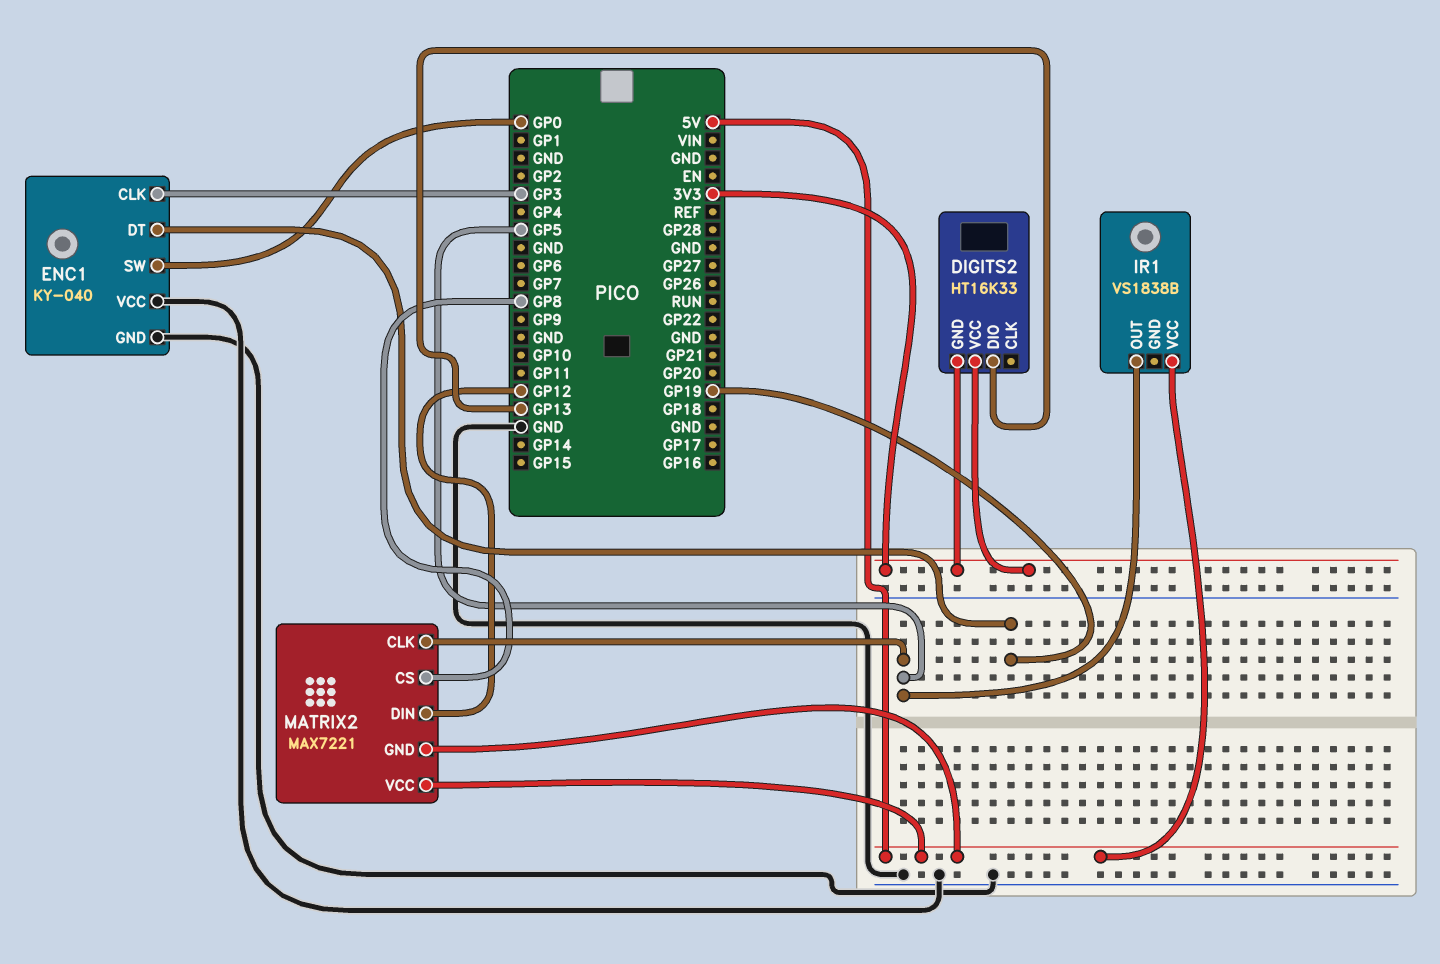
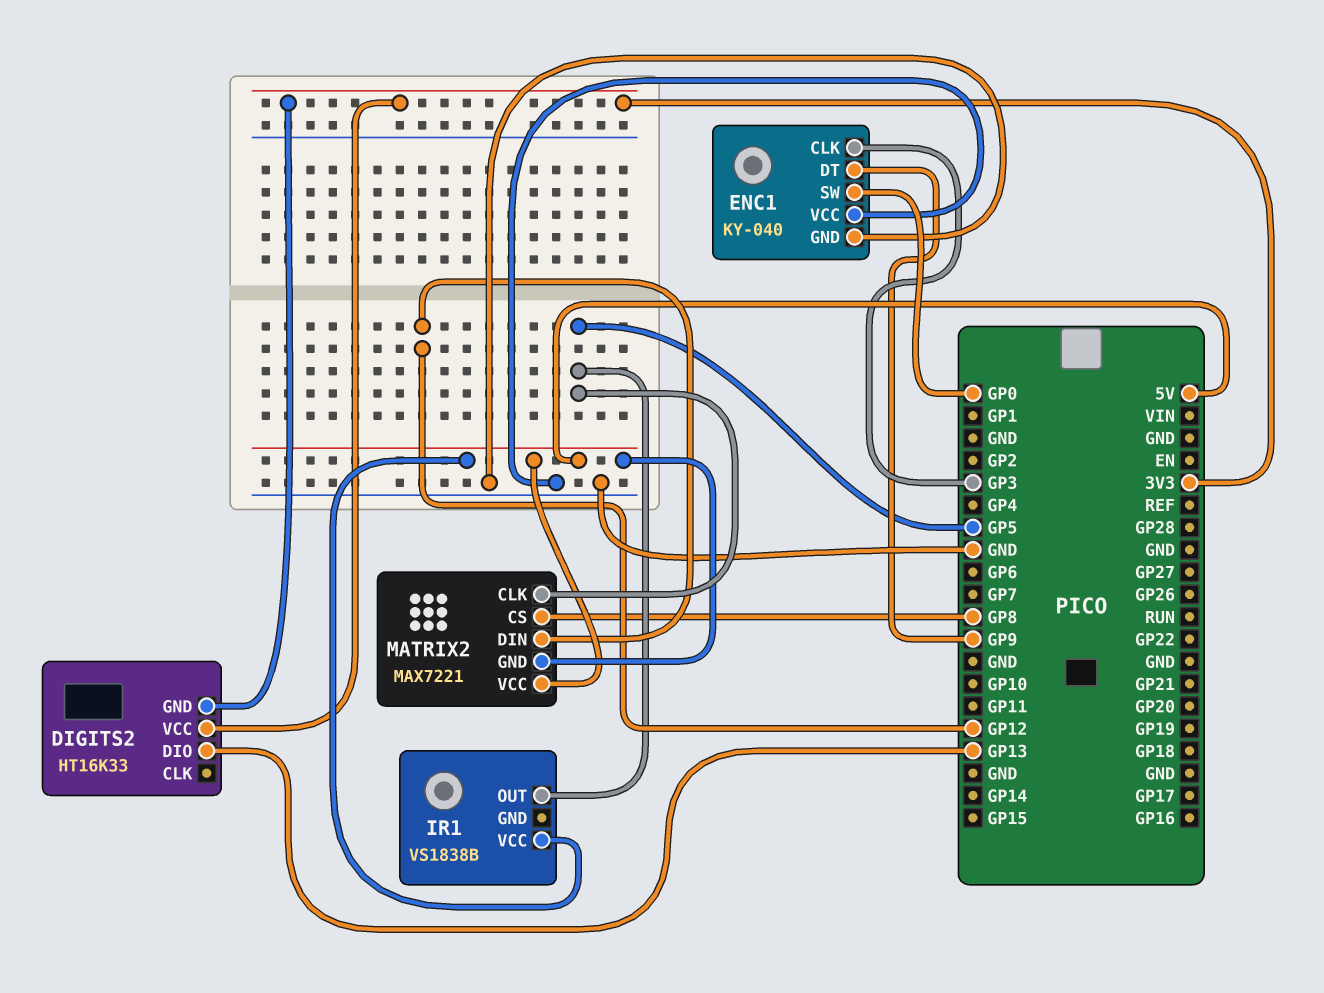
ENC1 pin DT: GP19 -> GP9

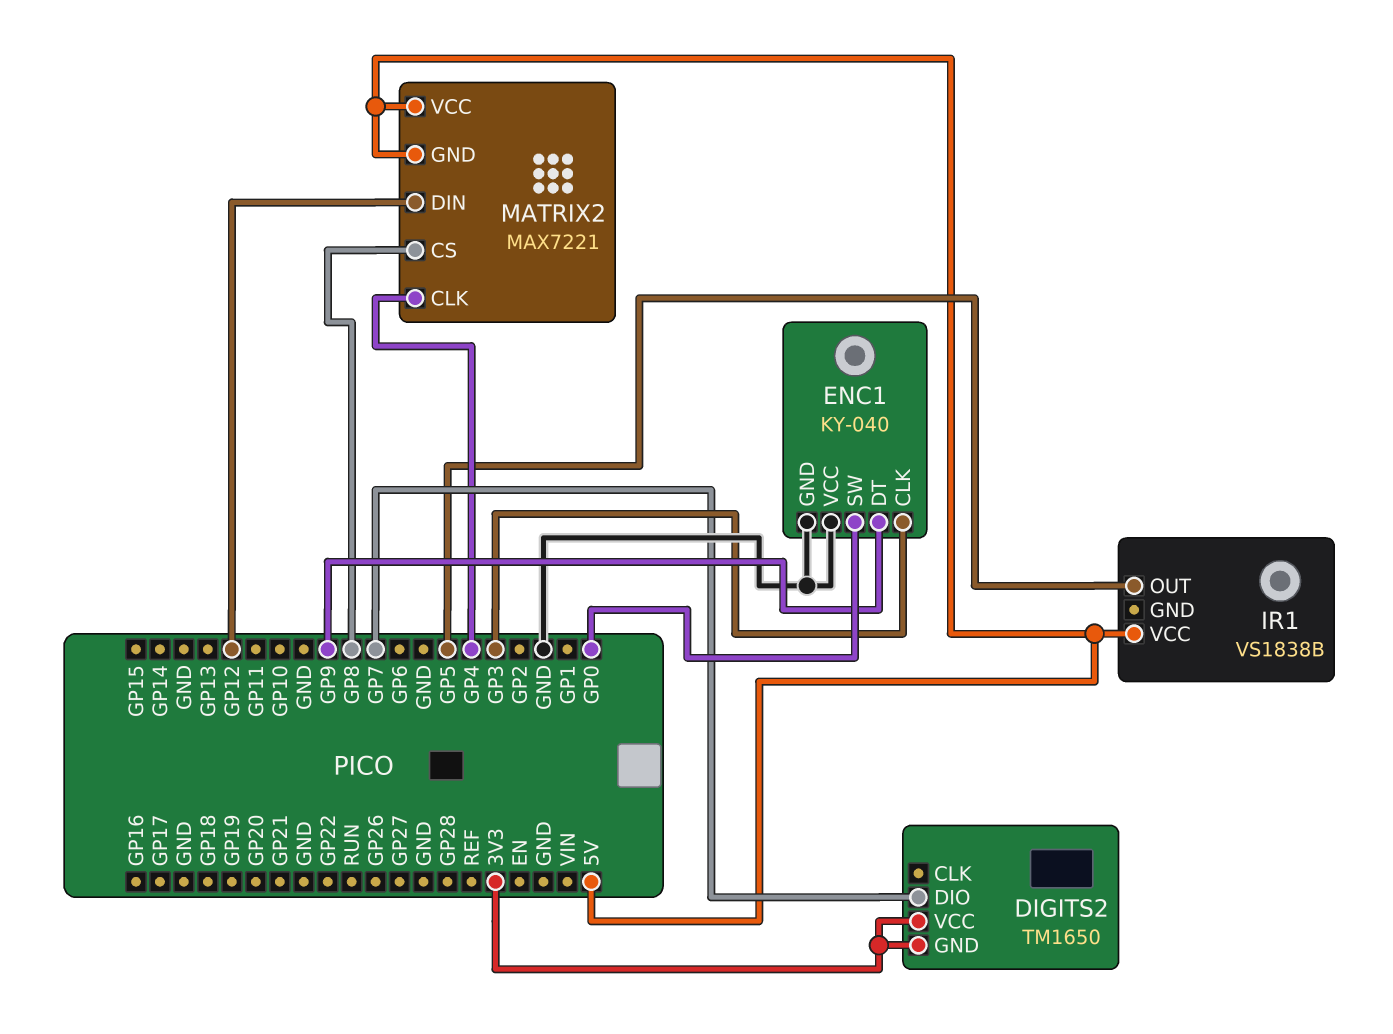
DIGITS2: HT16K33 -> TM1650
DIGITS2 pin DIO: GP13 -> GP7
MATRIX2 pin CLK: GP5 -> GP4

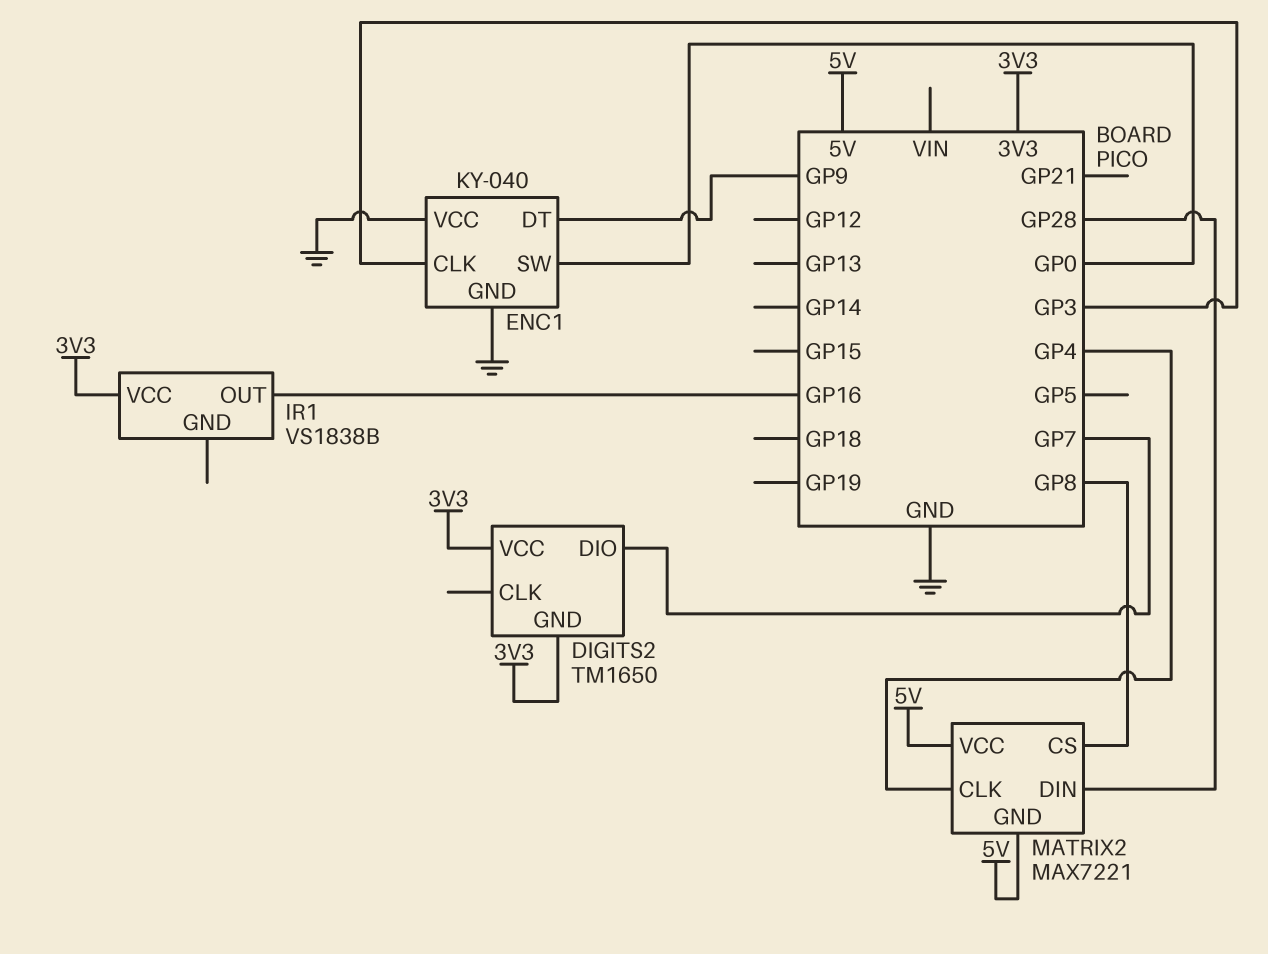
IR1 pin OUT: GP5 -> GP16
IR1 pin VCC: 5V -> 3V3
MATRIX2 pin DIN: GP12 -> GP28

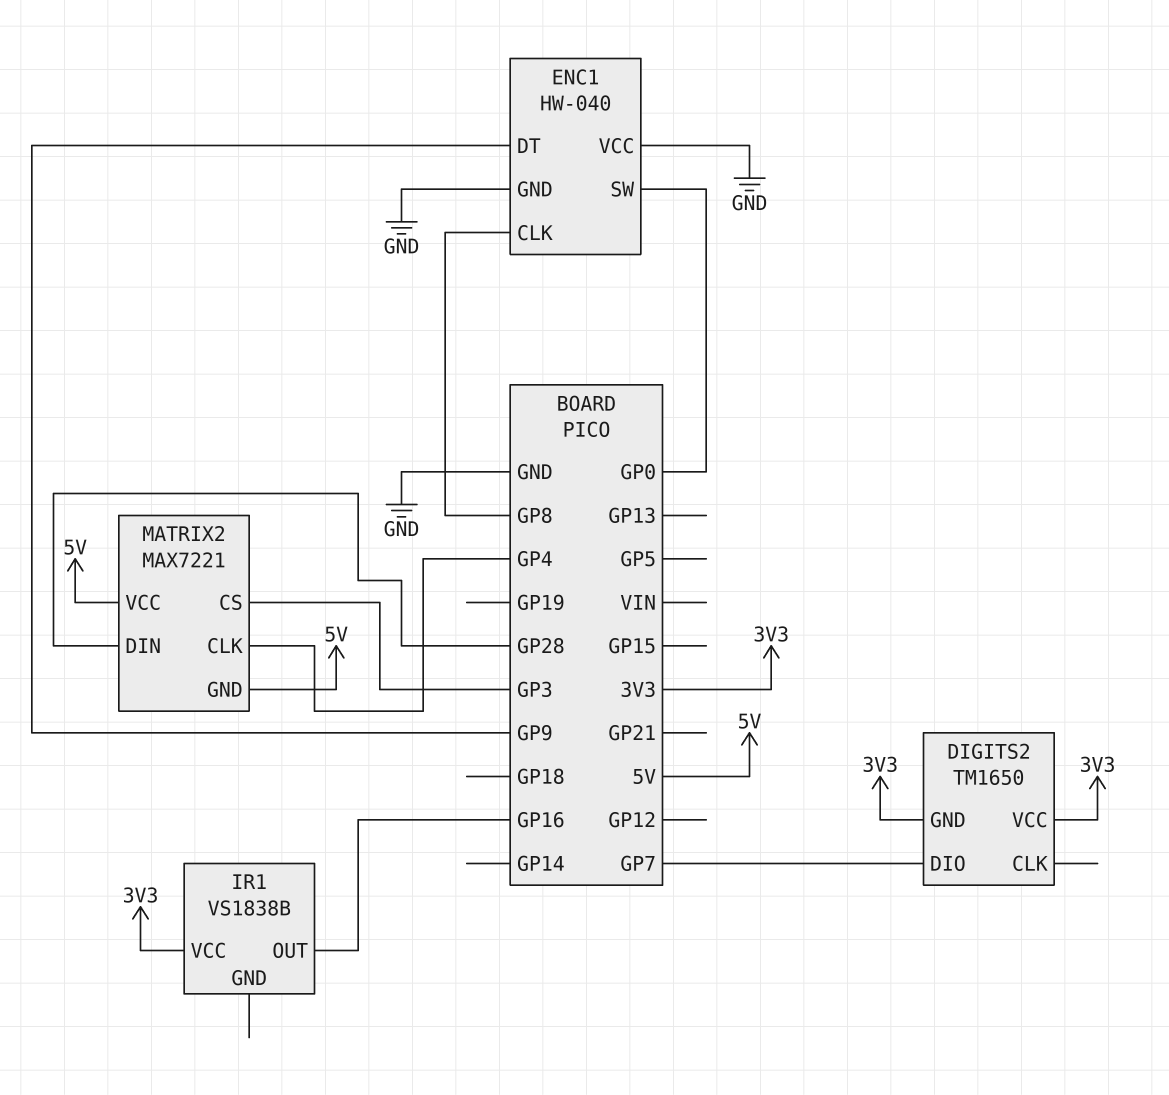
ENC1: KY-040 -> HW-040
ENC1 pin CLK: GP3 -> GP8
MATRIX2 pin CS: GP8 -> GP3

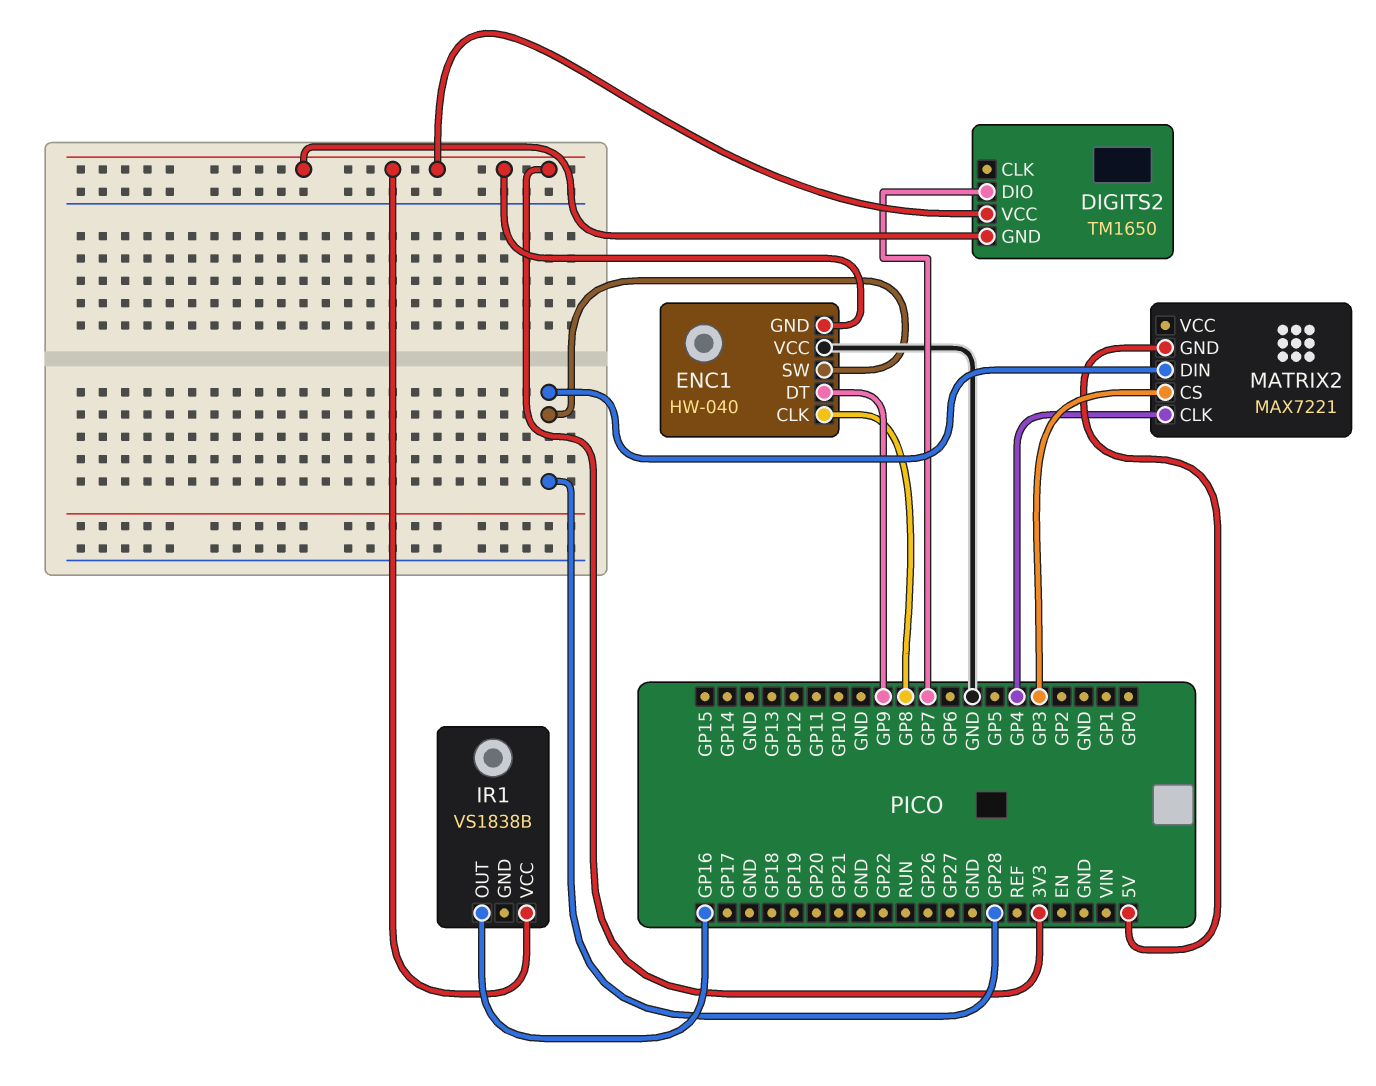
ENC1 pin GND: GND -> 3V3
ENC1 pin SW: GP0 -> GP28
MATRIX2 pin VCC: 5V -> none

